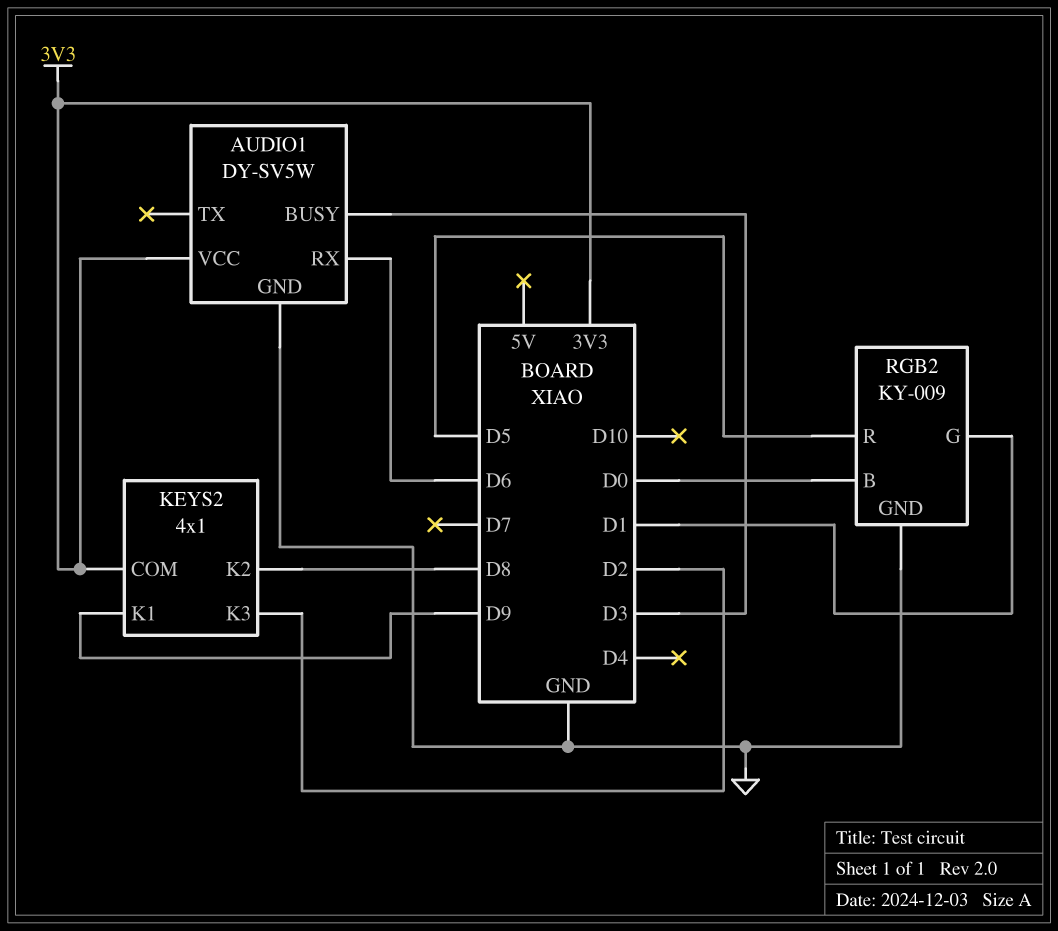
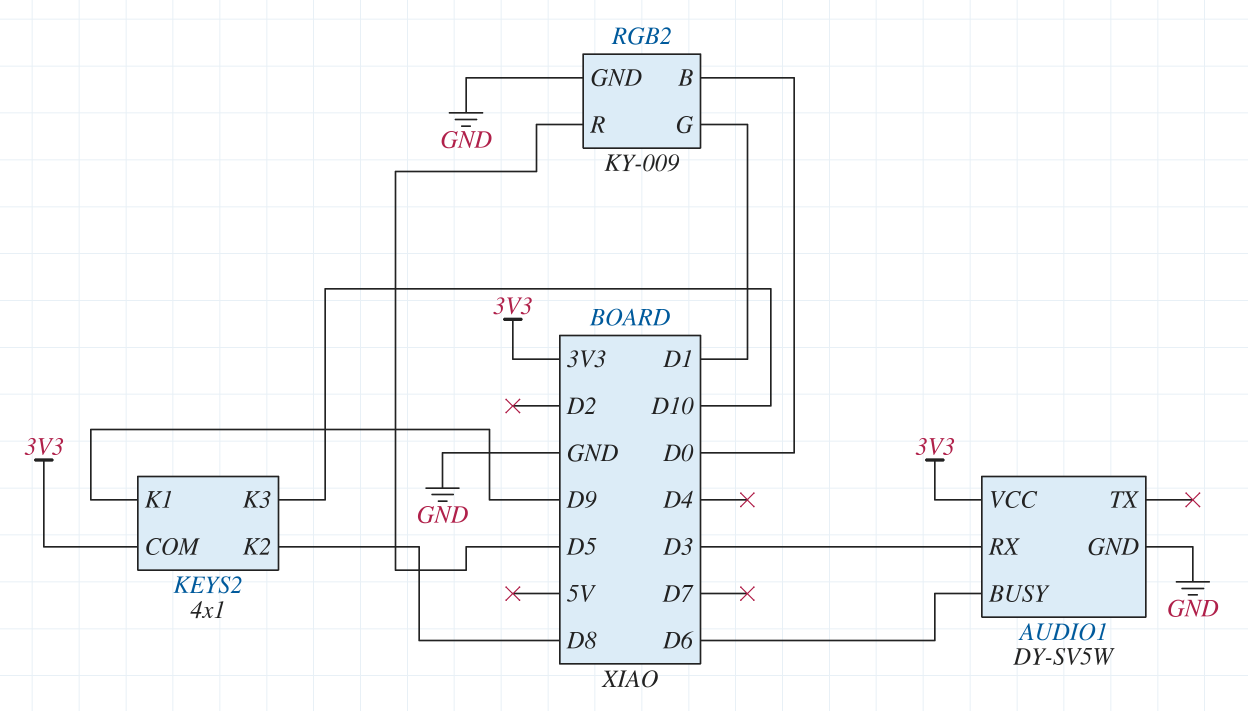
AUDIO1 pin BUSY: D3 -> D6
AUDIO1 pin RX: D6 -> D3
KEYS2 pin K3: D2 -> D10

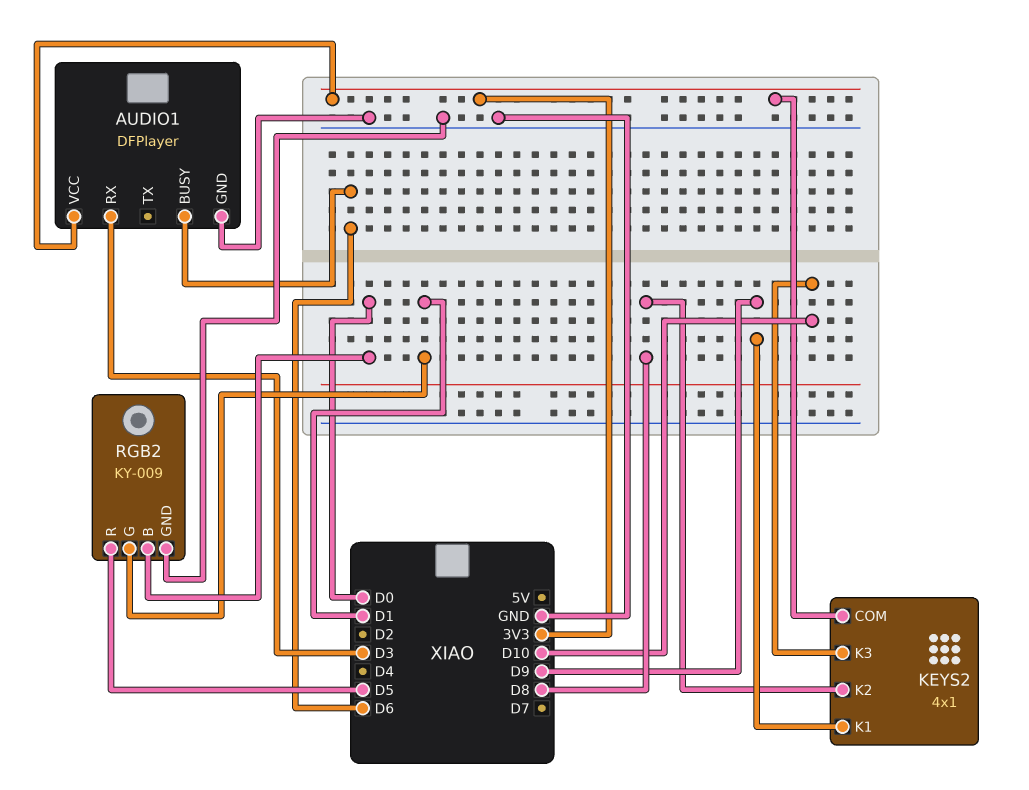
AUDIO1: DY-SV5W -> DFPlayer

